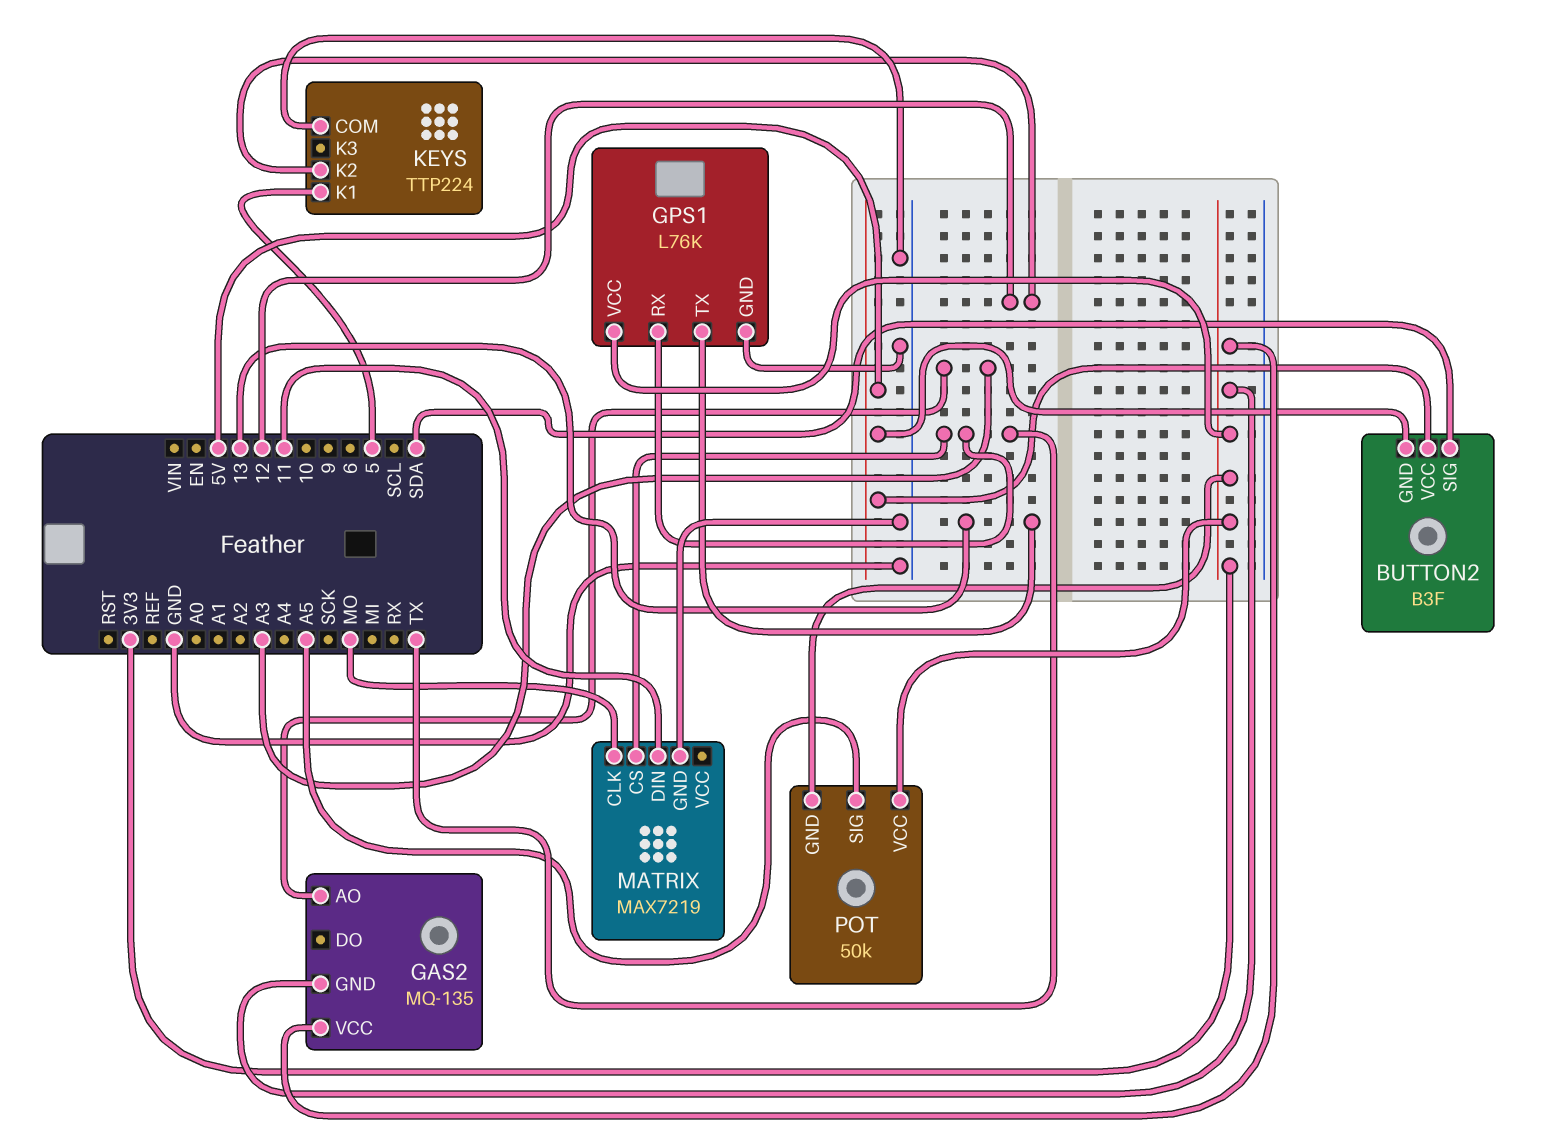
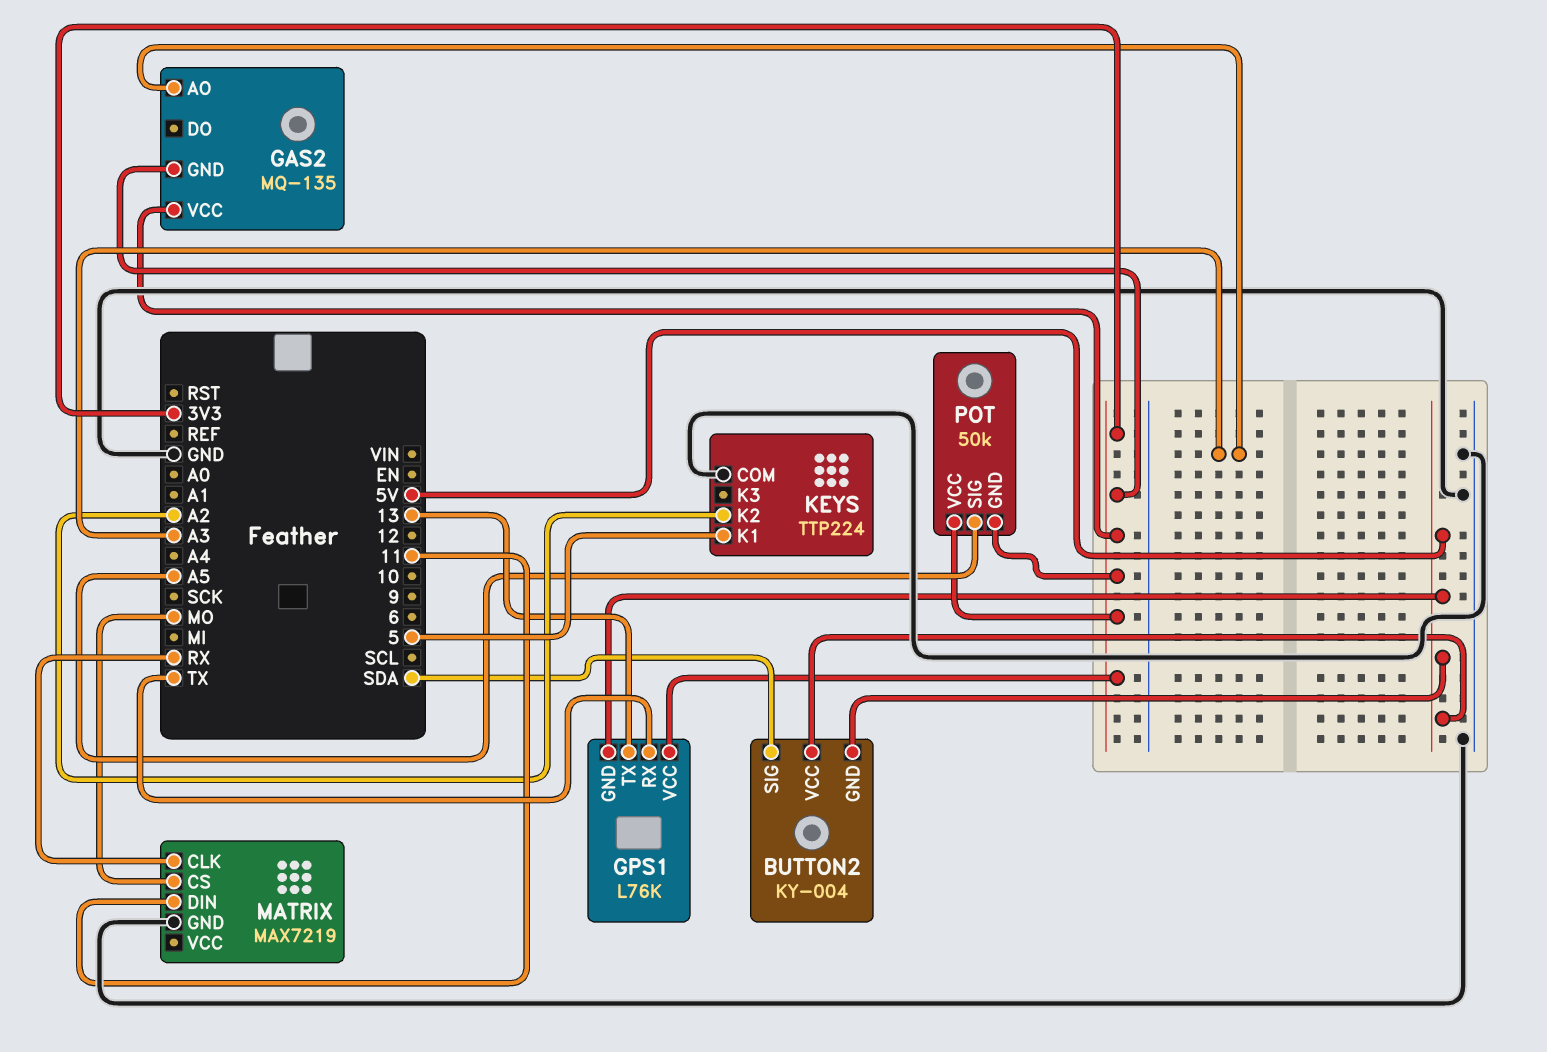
BUTTON2: B3F -> KY-004
GPS1 pin GND: GND -> 5V
KEYS pin K2: 12 -> A2
MATRIX pin CLK: MO -> RX
MATRIX pin CS: TX -> MO

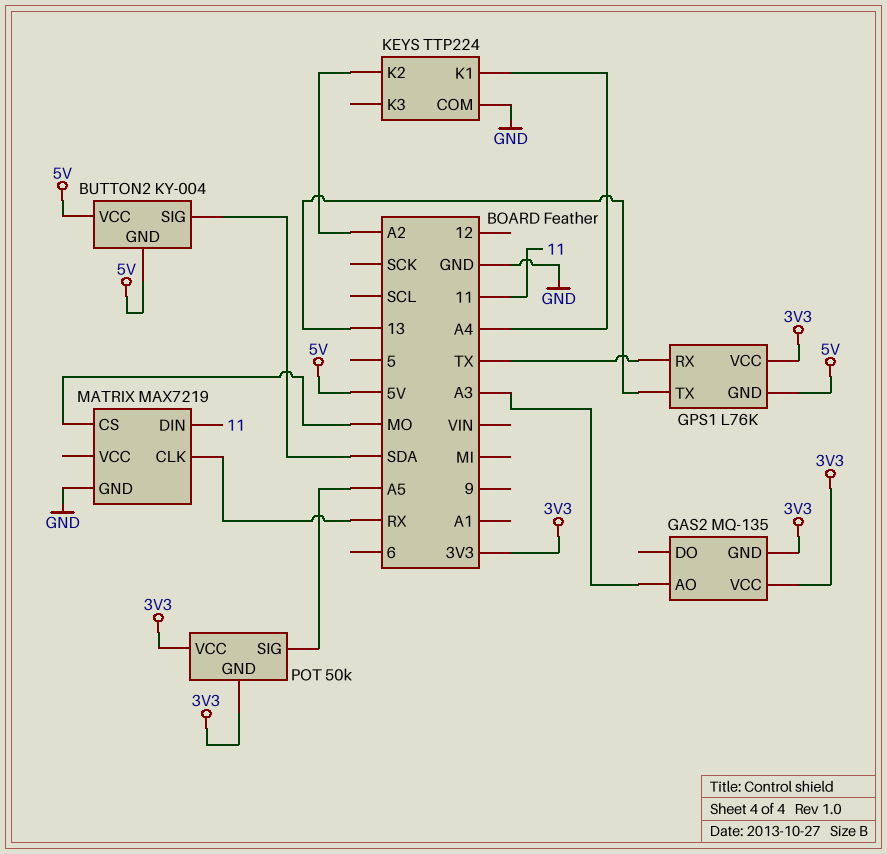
KEYS pin K1: 5 -> A4

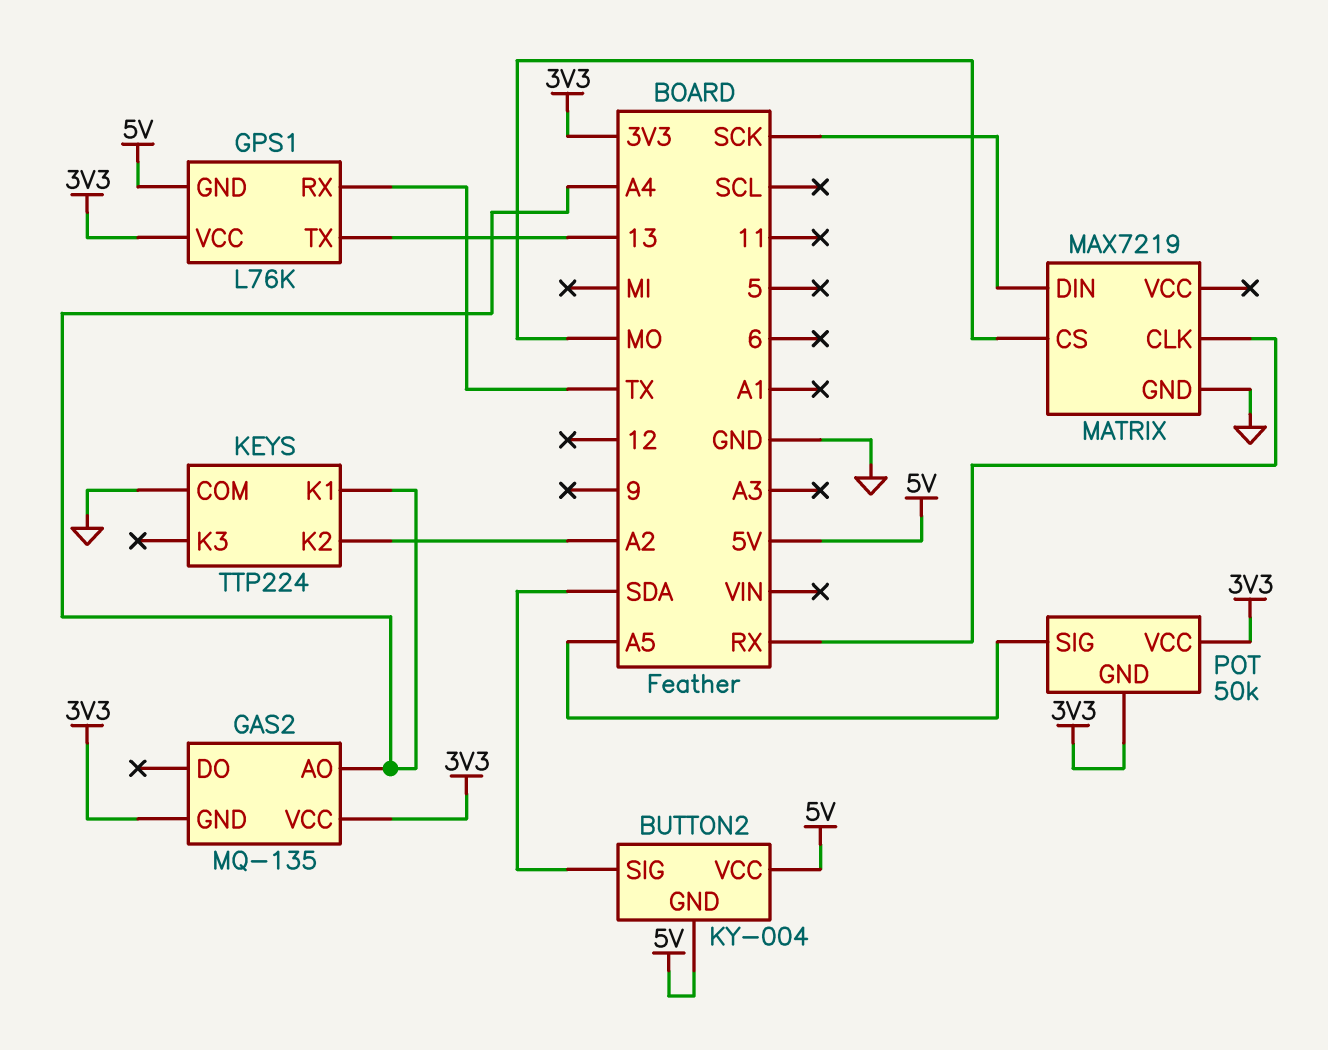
GAS2 pin AO: A3 -> A4
MATRIX pin DIN: 11 -> SCK

